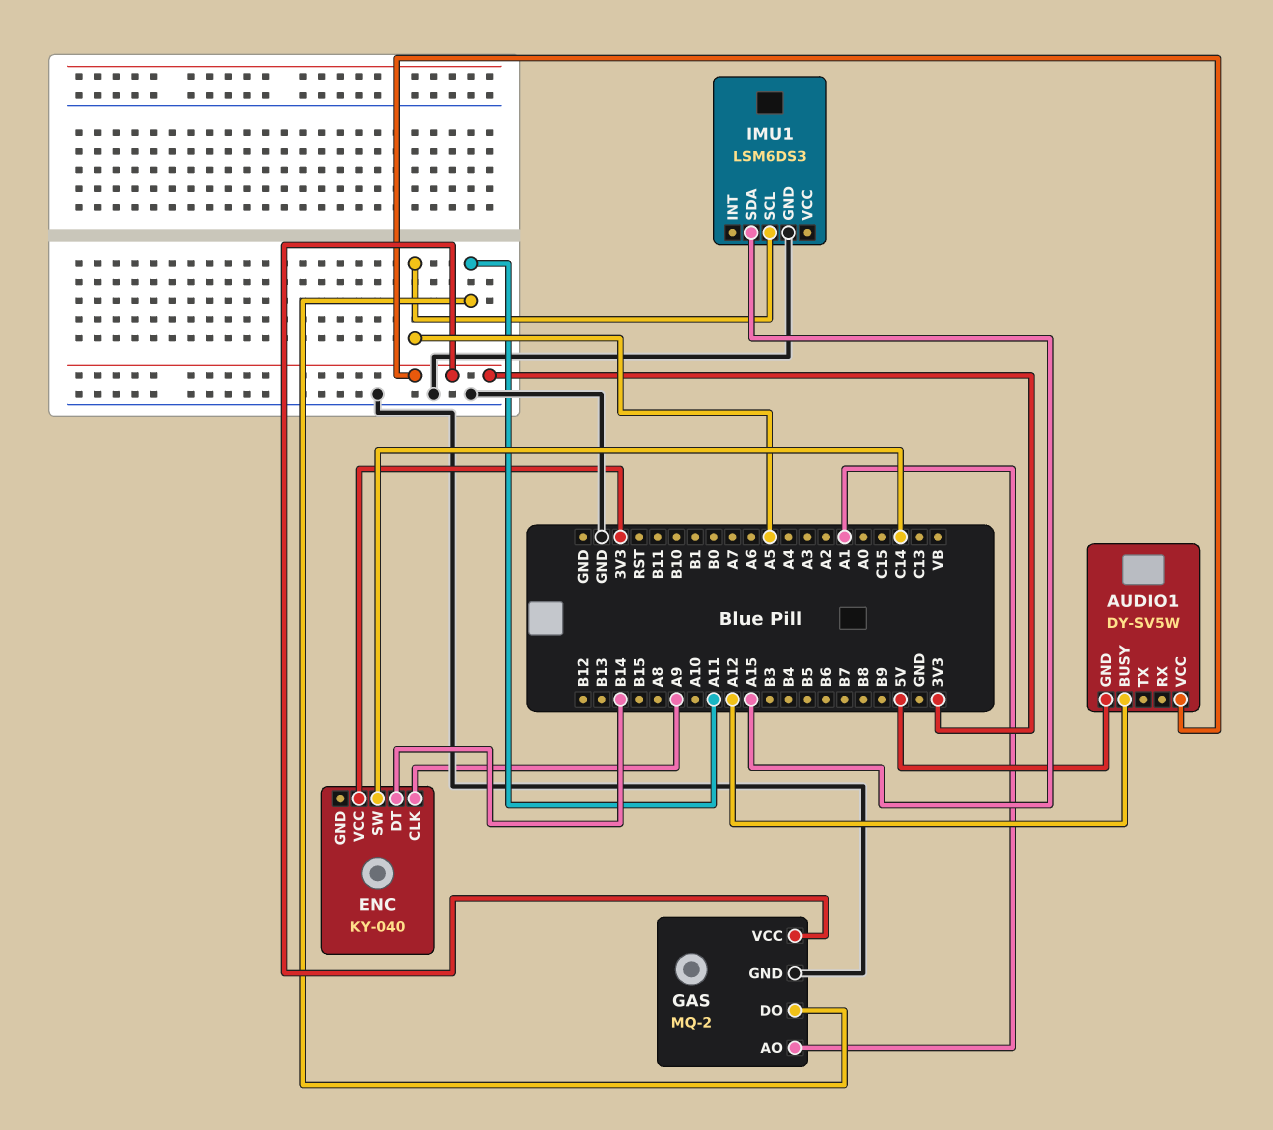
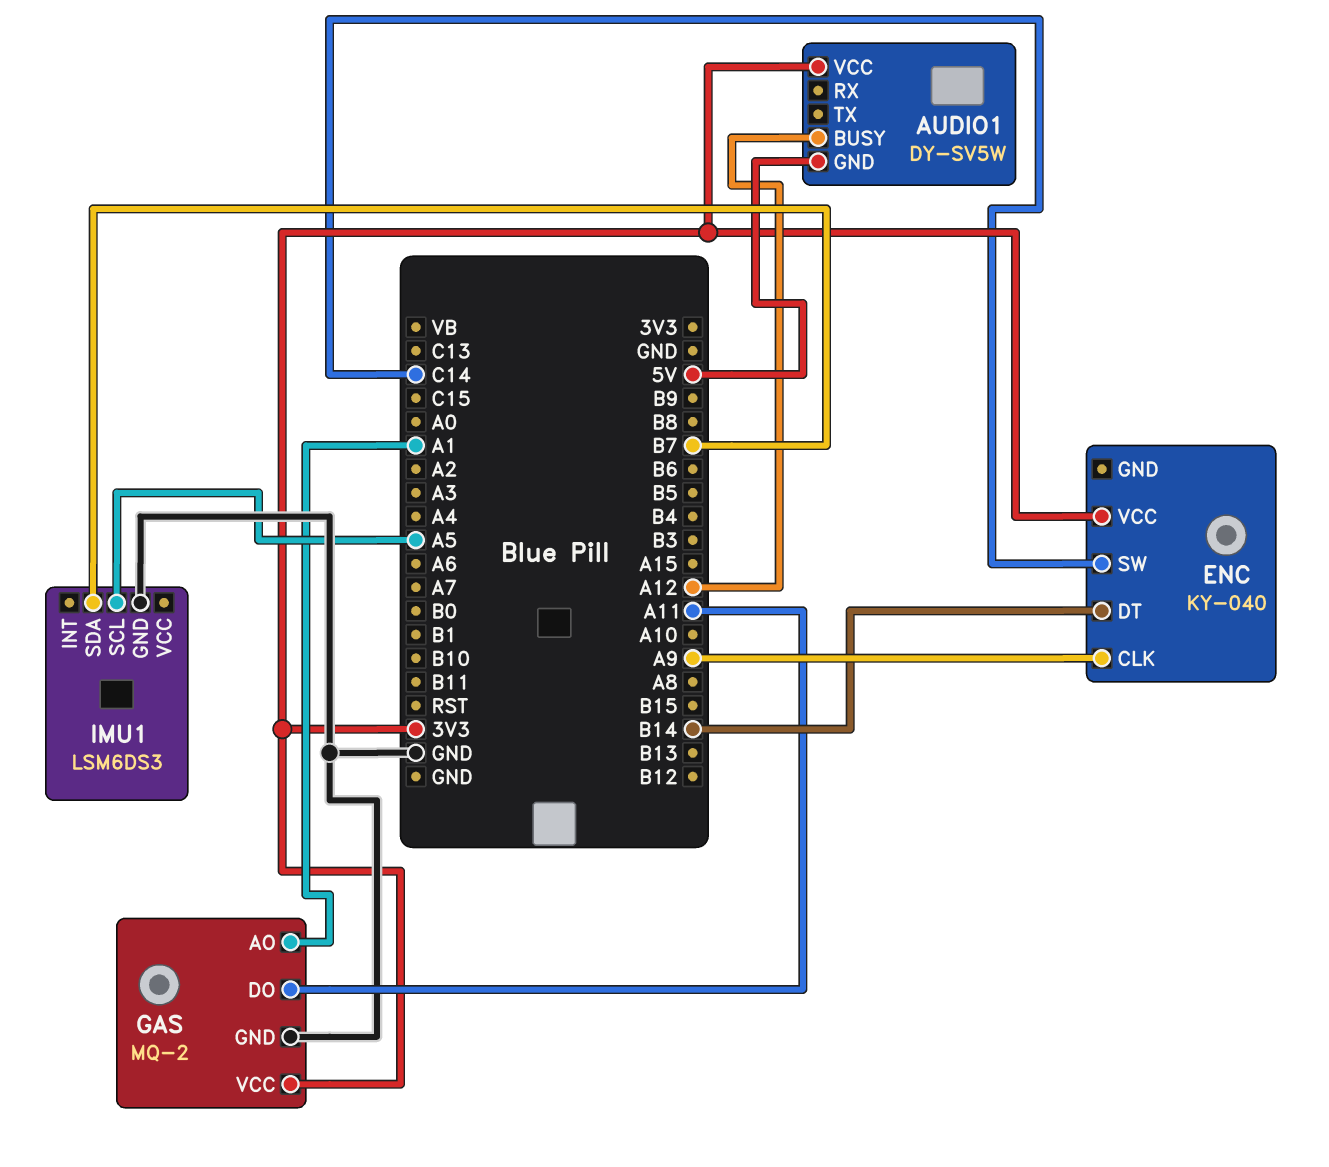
IMU1 pin SDA: A15 -> B7

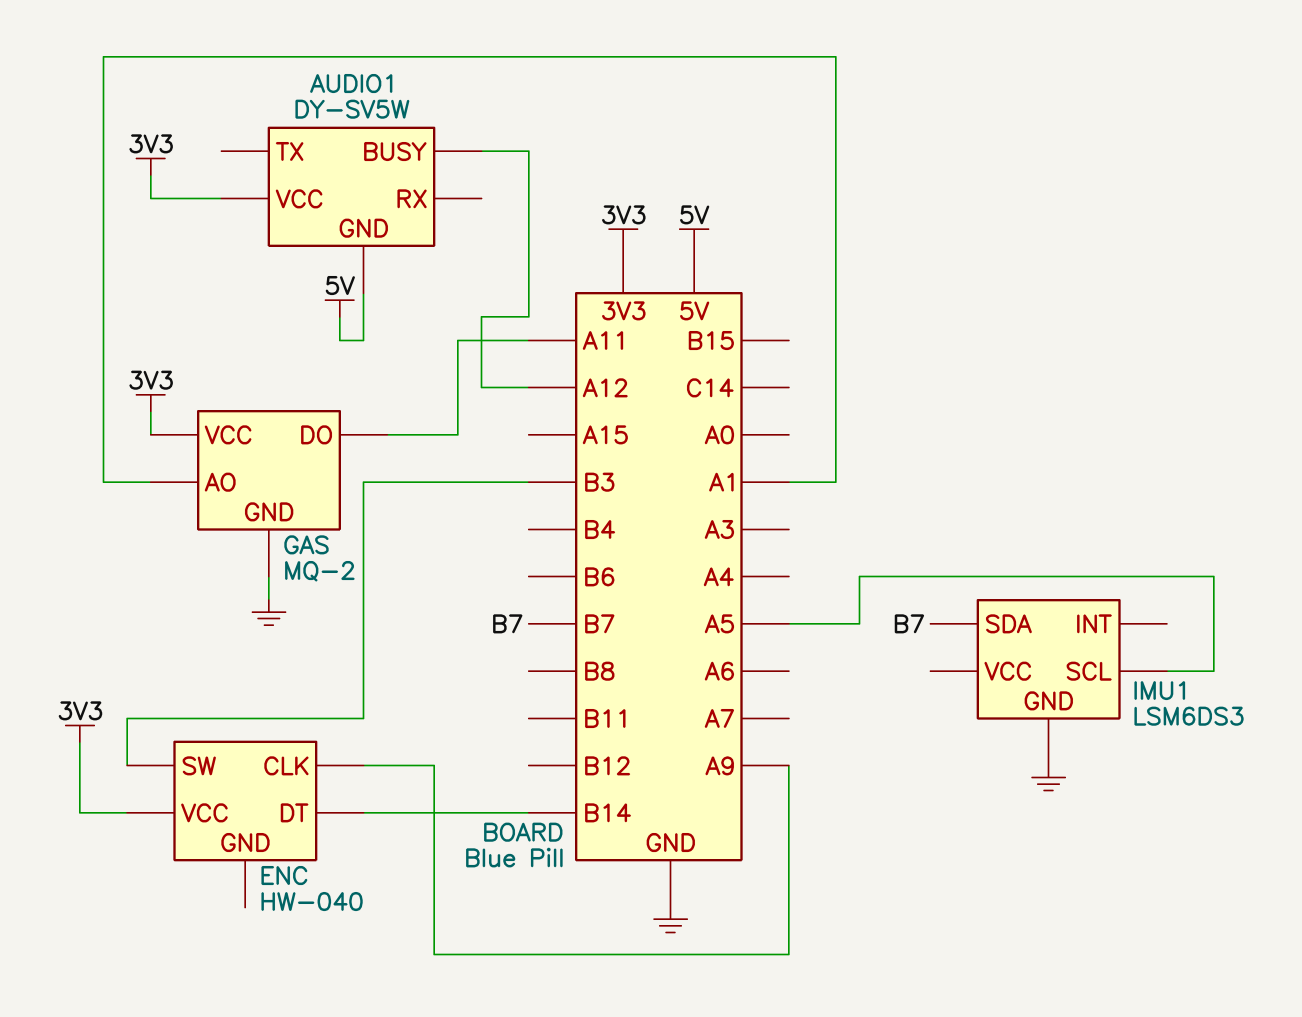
ENC: KY-040 -> HW-040
ENC pin SW: C14 -> B3

